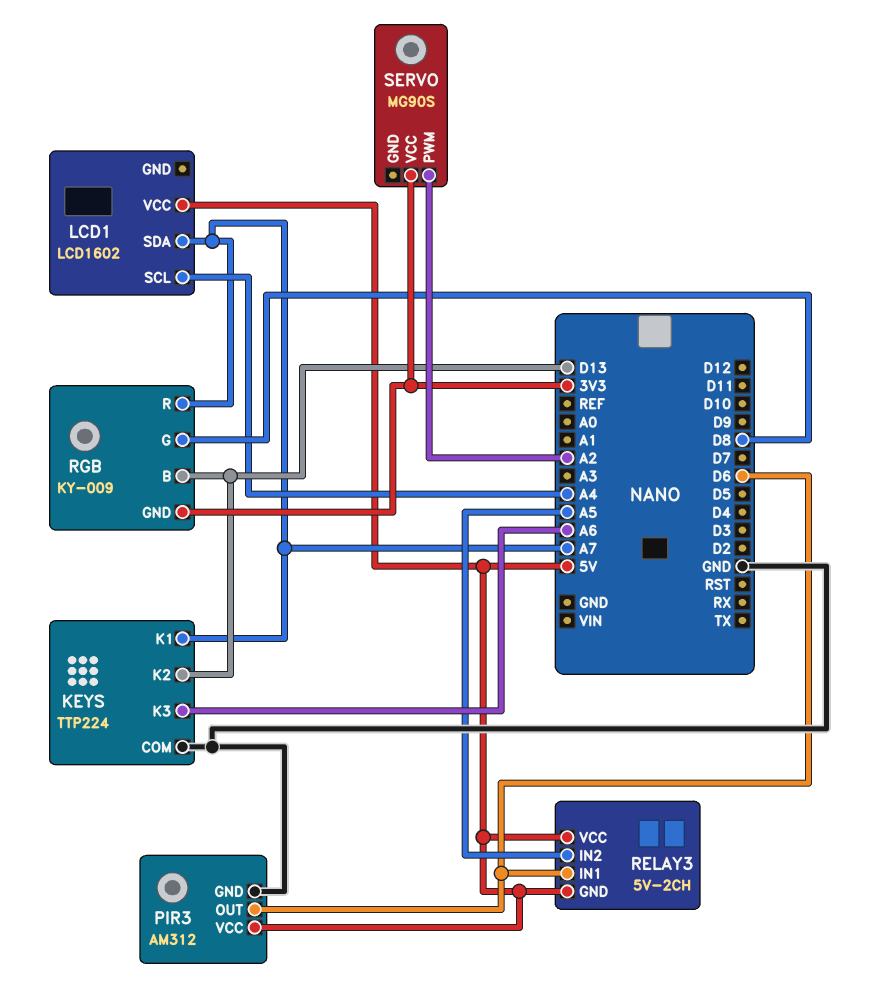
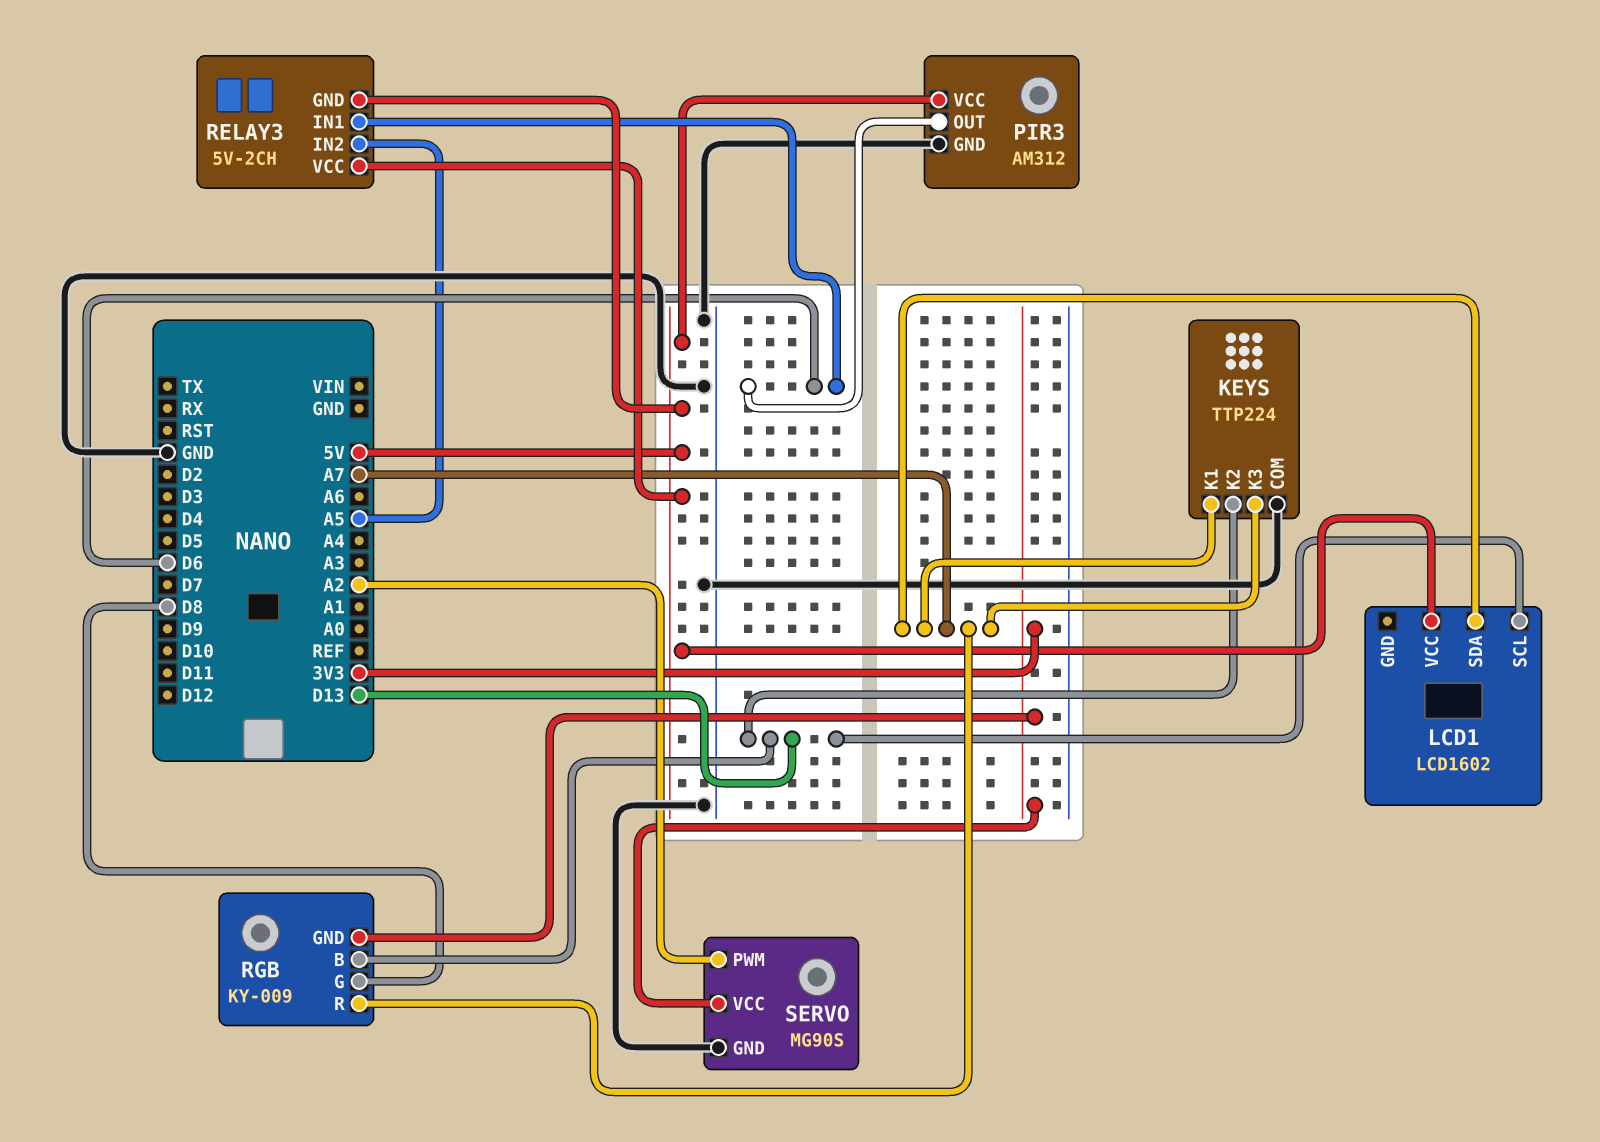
KEYS pin K3: A6 -> A7
LCD1 pin SCL: A4 -> D13
SERVO pin GND: none -> GND

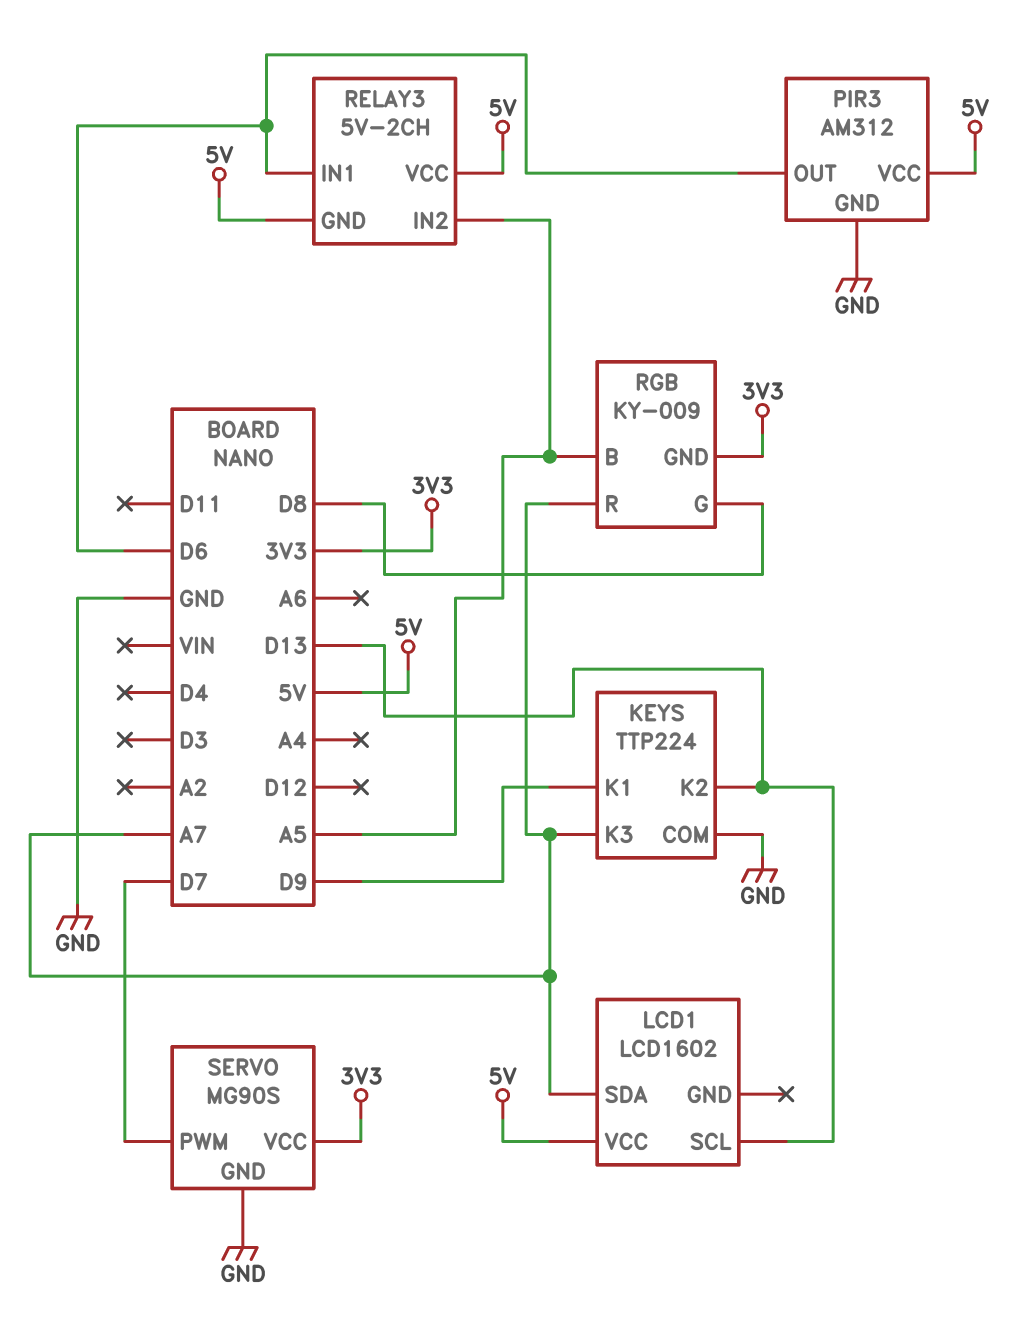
KEYS pin K1: A7 -> D9
RGB pin B: D13 -> A5
SERVO pin PWM: A2 -> D7

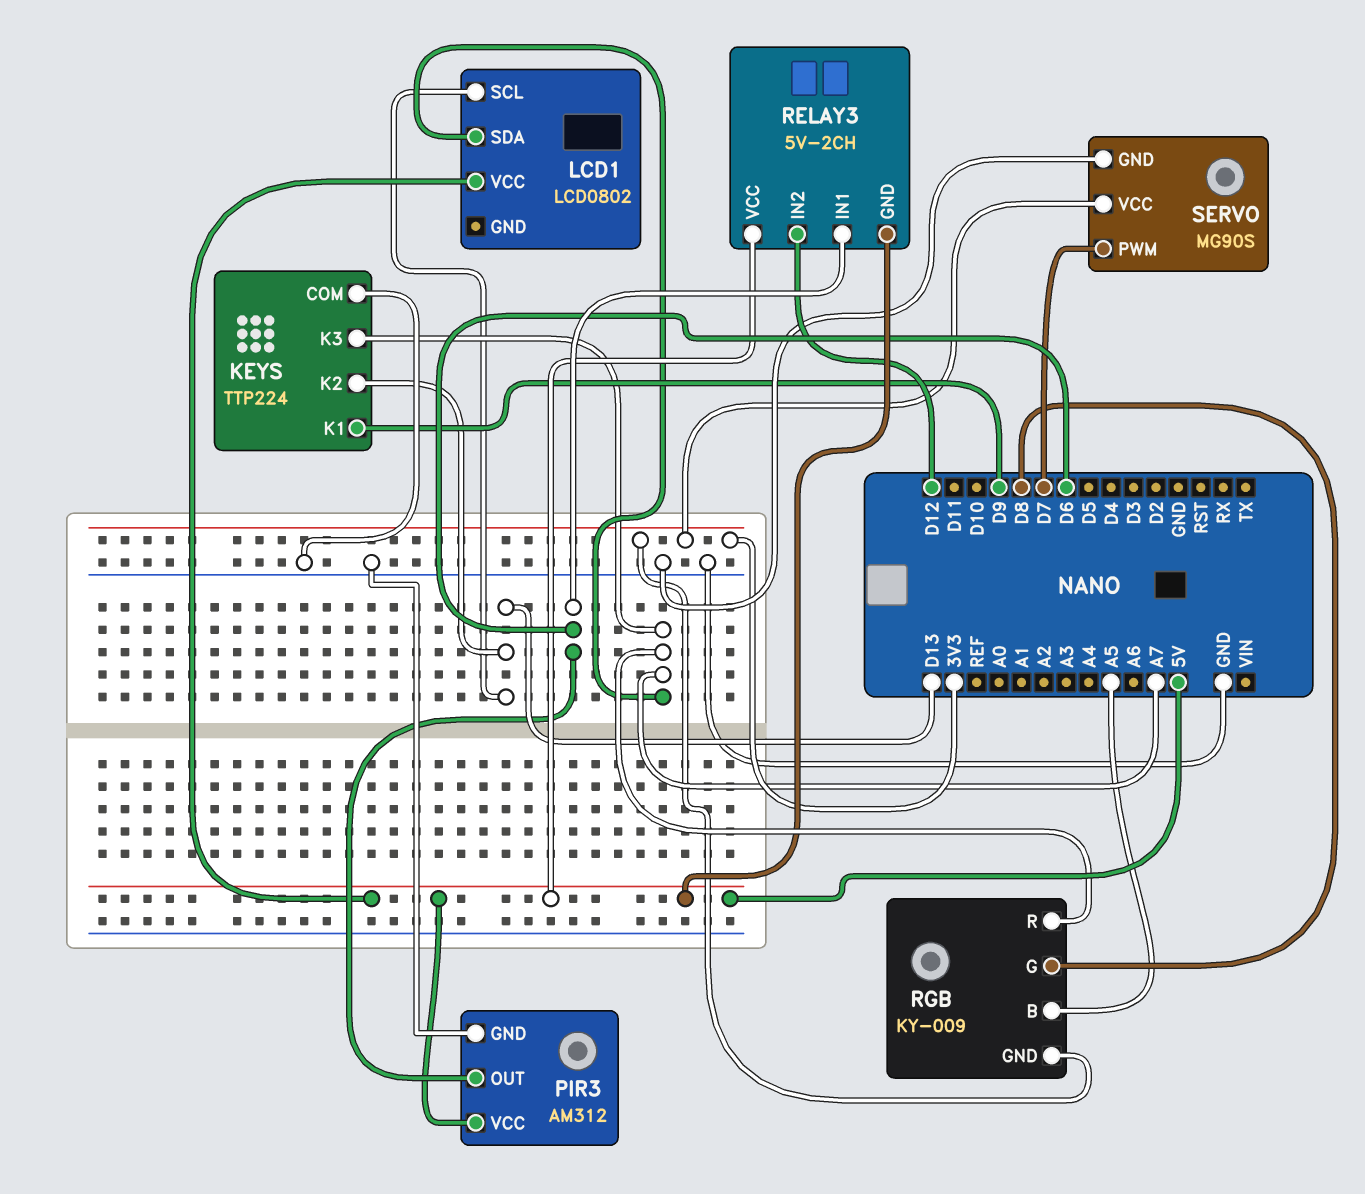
LCD1: LCD1602 -> LCD0802
RELAY3 pin IN2: A5 -> D12

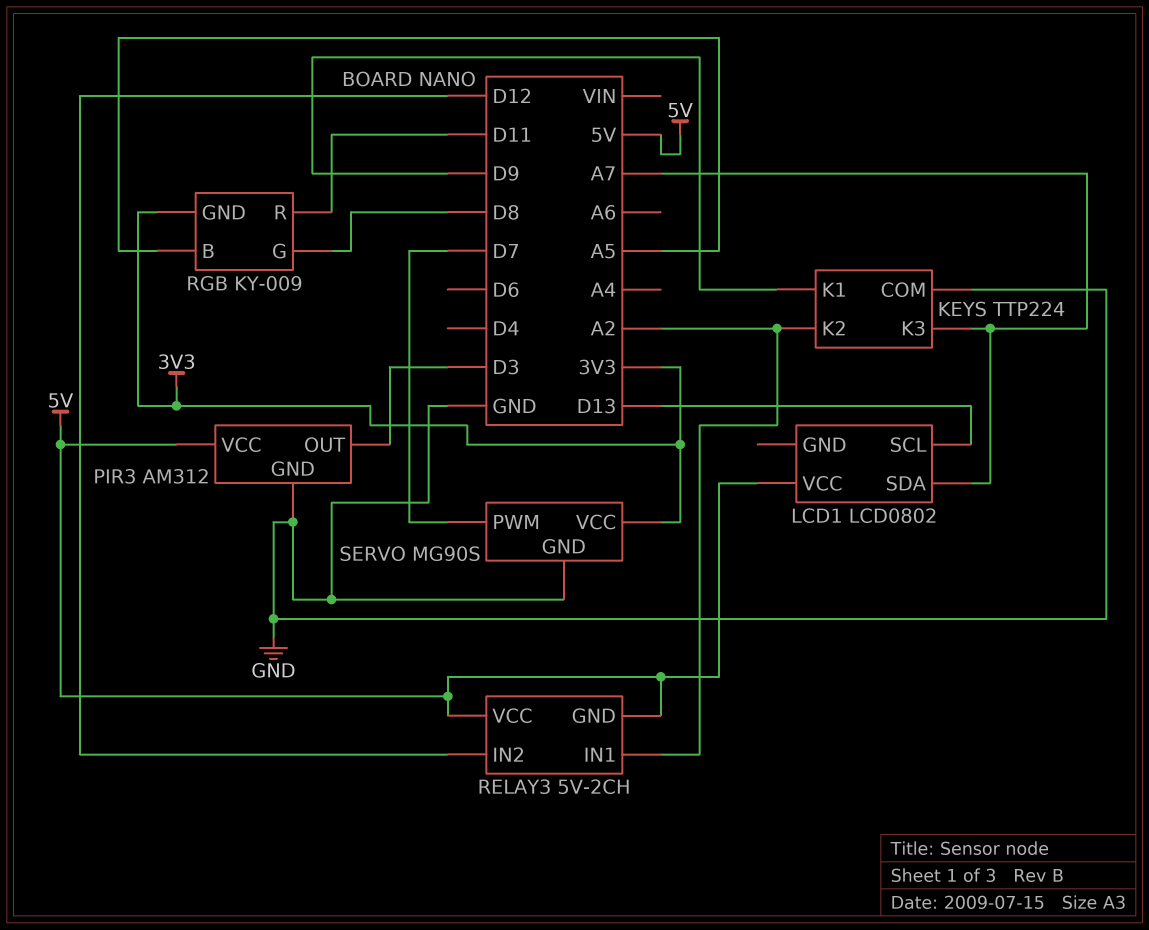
KEYS pin K2: D13 -> A2
PIR3 pin OUT: D6 -> D3
RELAY3 pin IN1: D6 -> A2
RGB pin R: A7 -> D11

